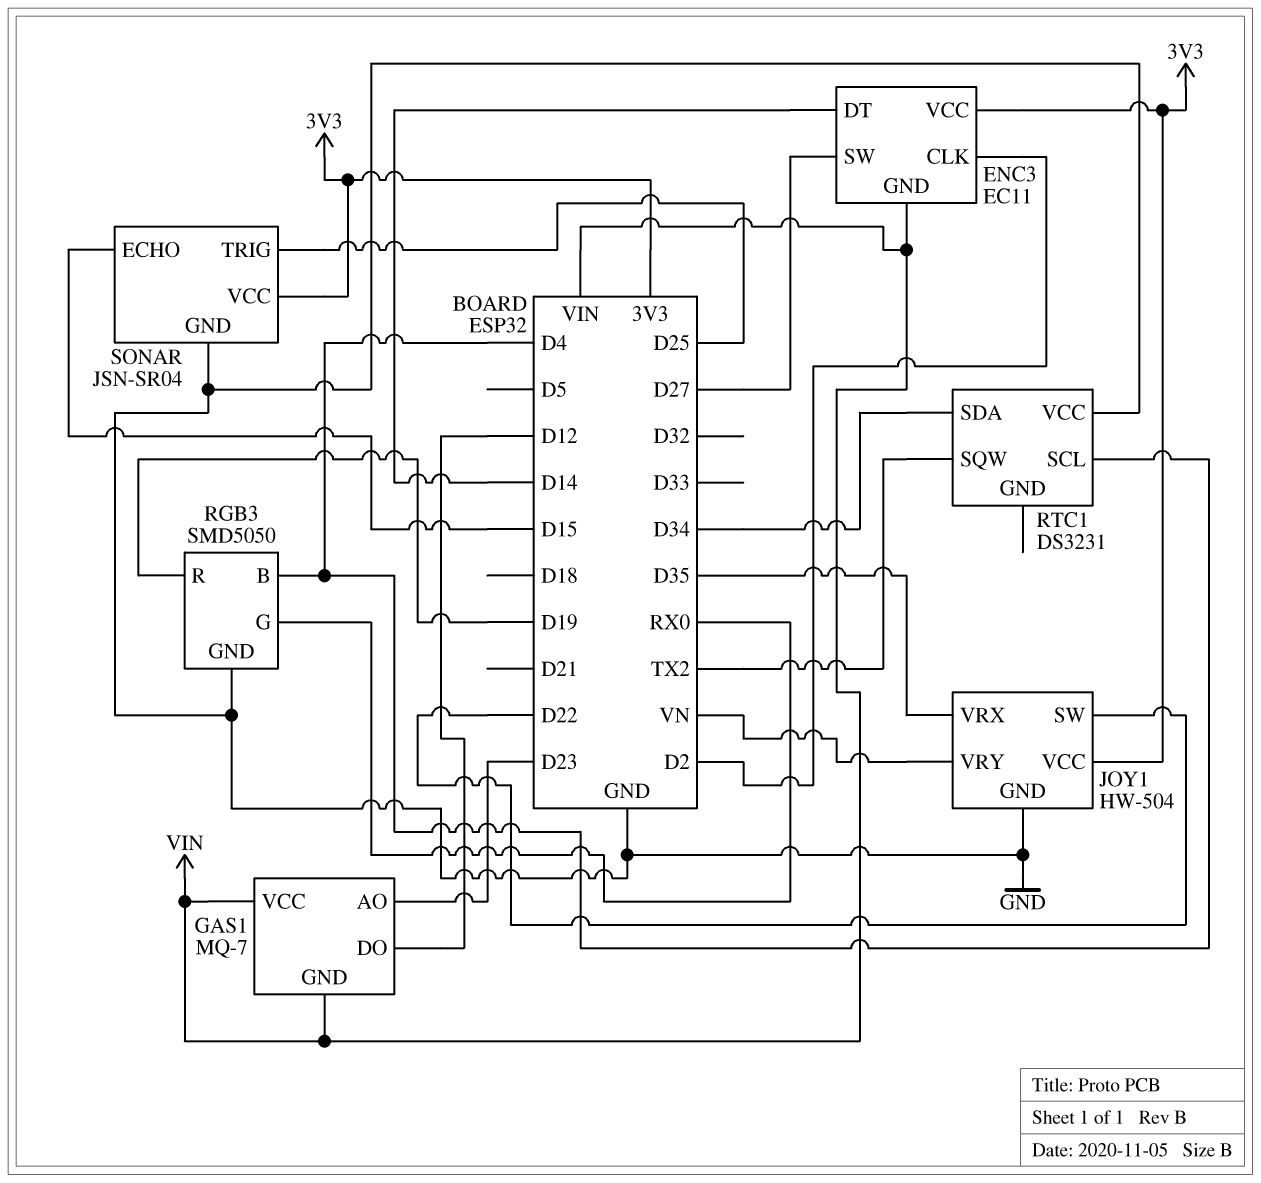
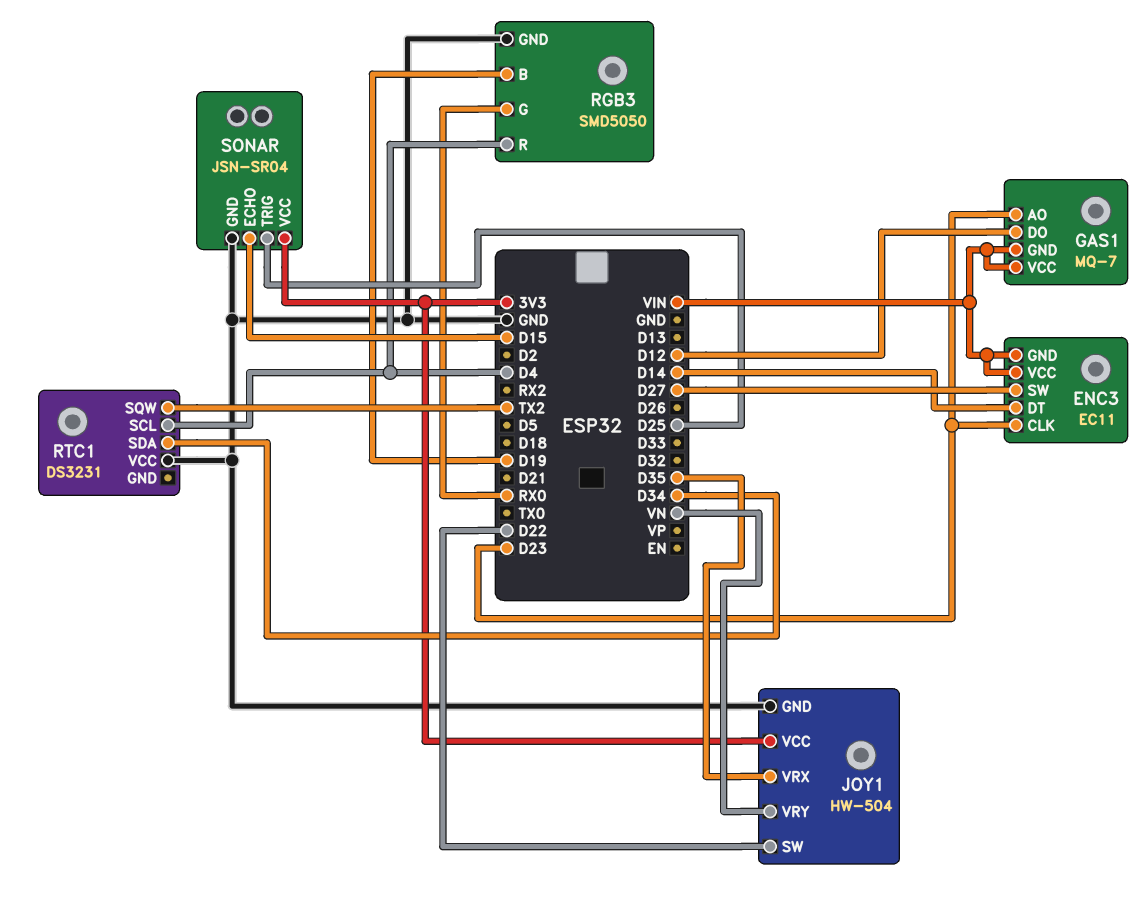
ENC3 pin CLK: D2 -> D23
ENC3 pin VCC: 3V3 -> VIN
RGB3 pin B: D4 -> D19
RGB3 pin R: D19 -> D4

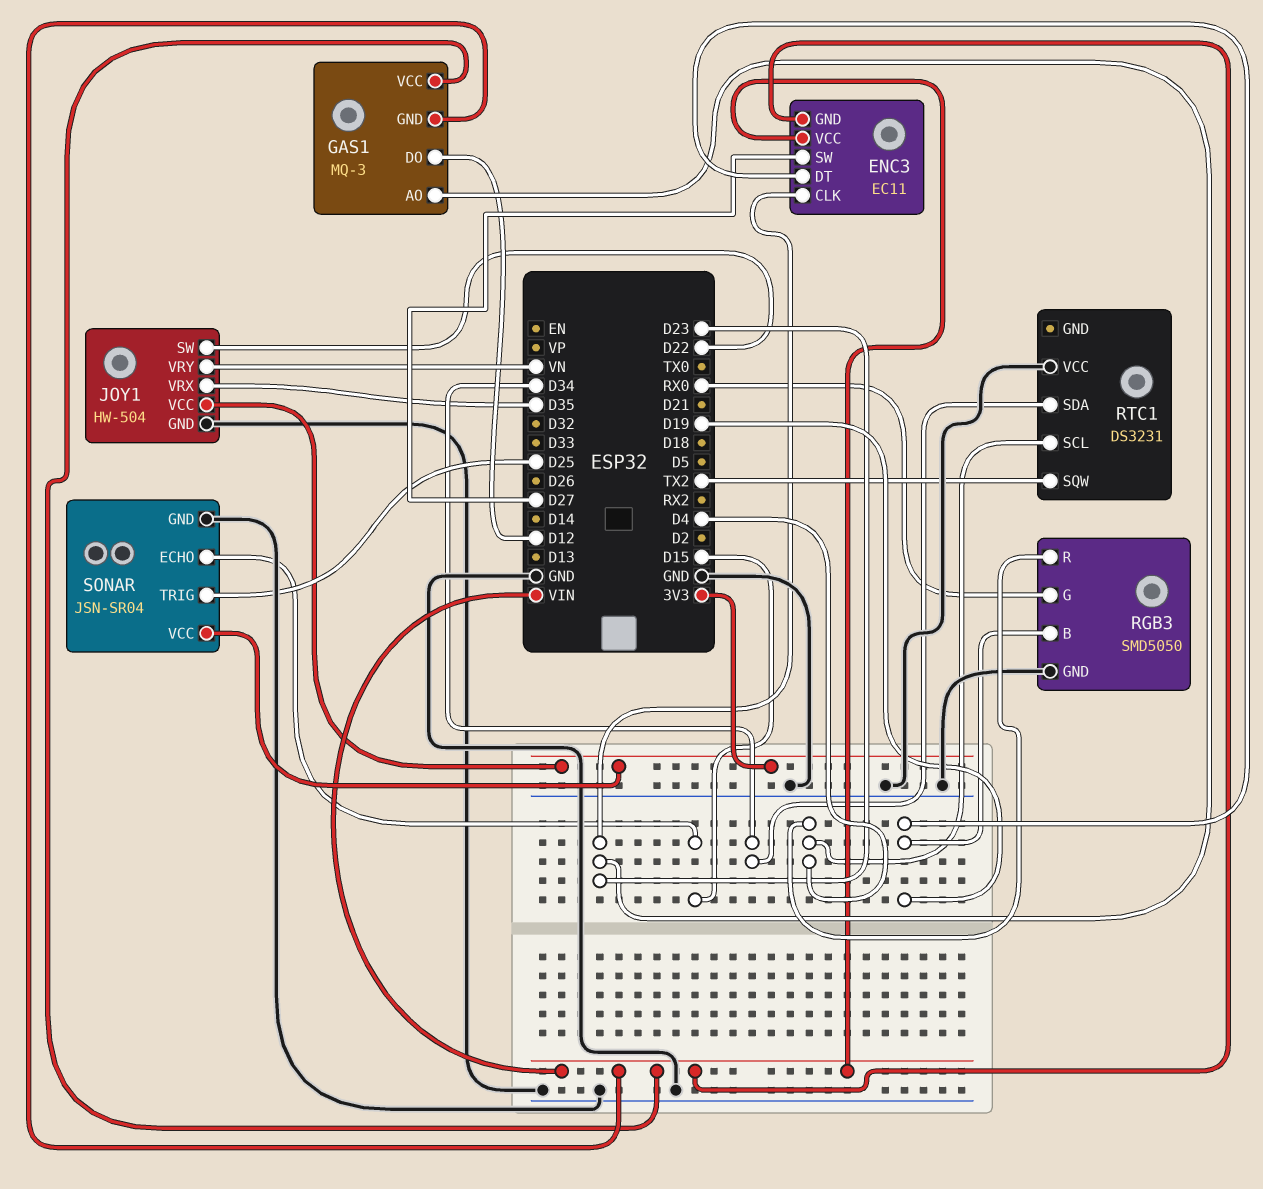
ENC3 pin DT: D14 -> D19
GAS1: MQ-7 -> MQ-3

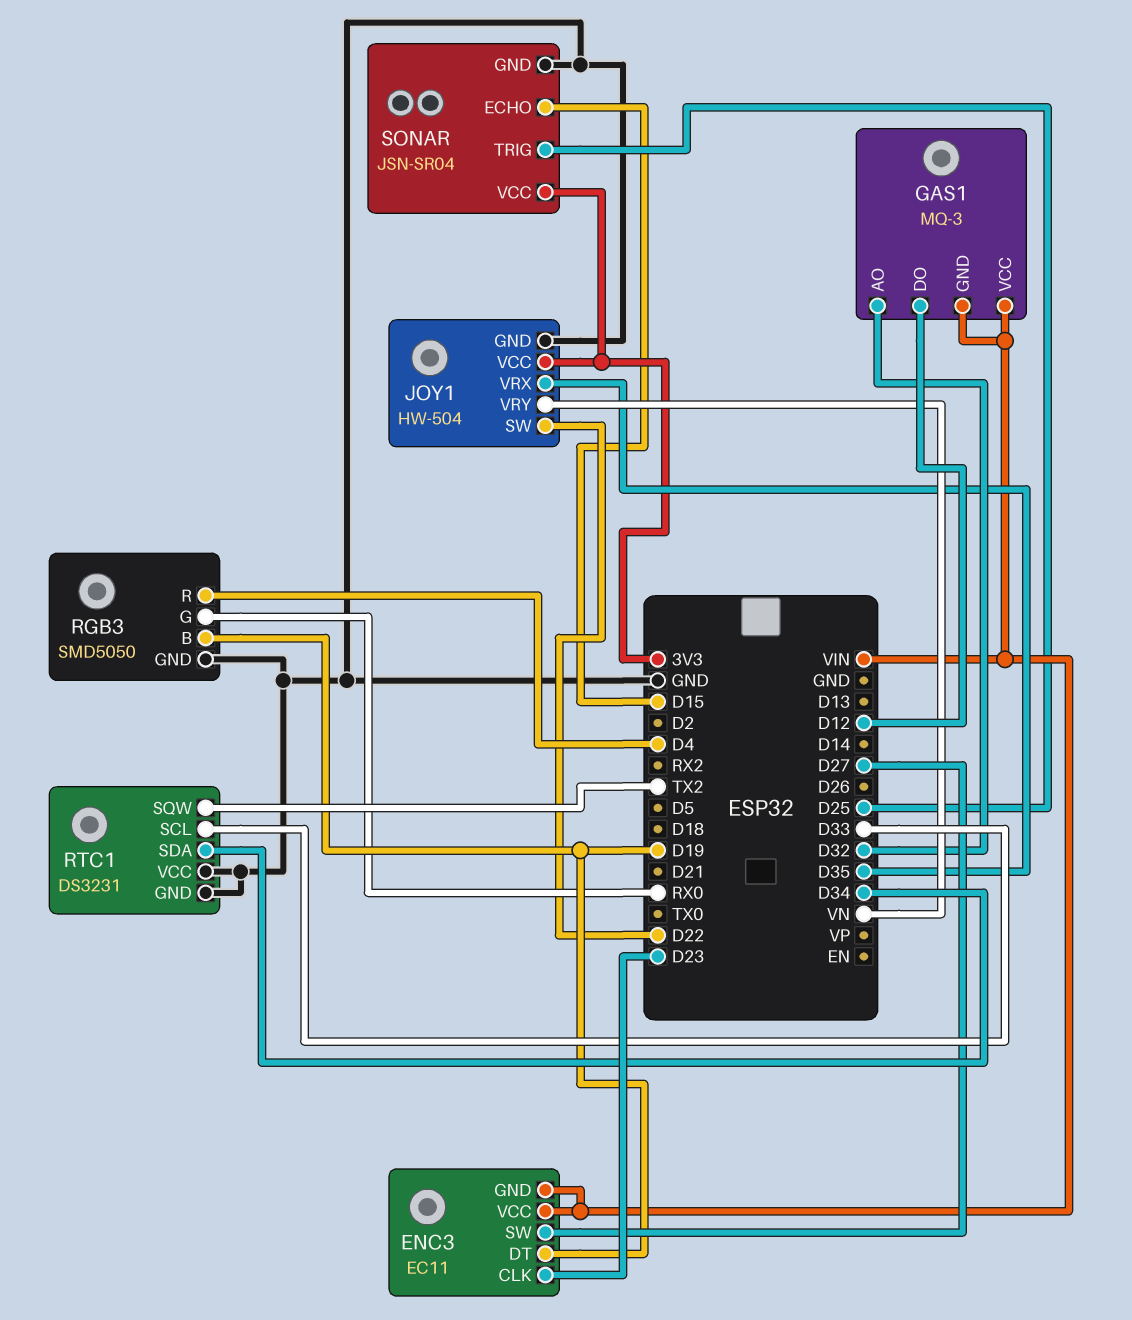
GAS1 pin AO: D23 -> D32
RTC1 pin GND: none -> GND
RTC1 pin SCL: D4 -> D33

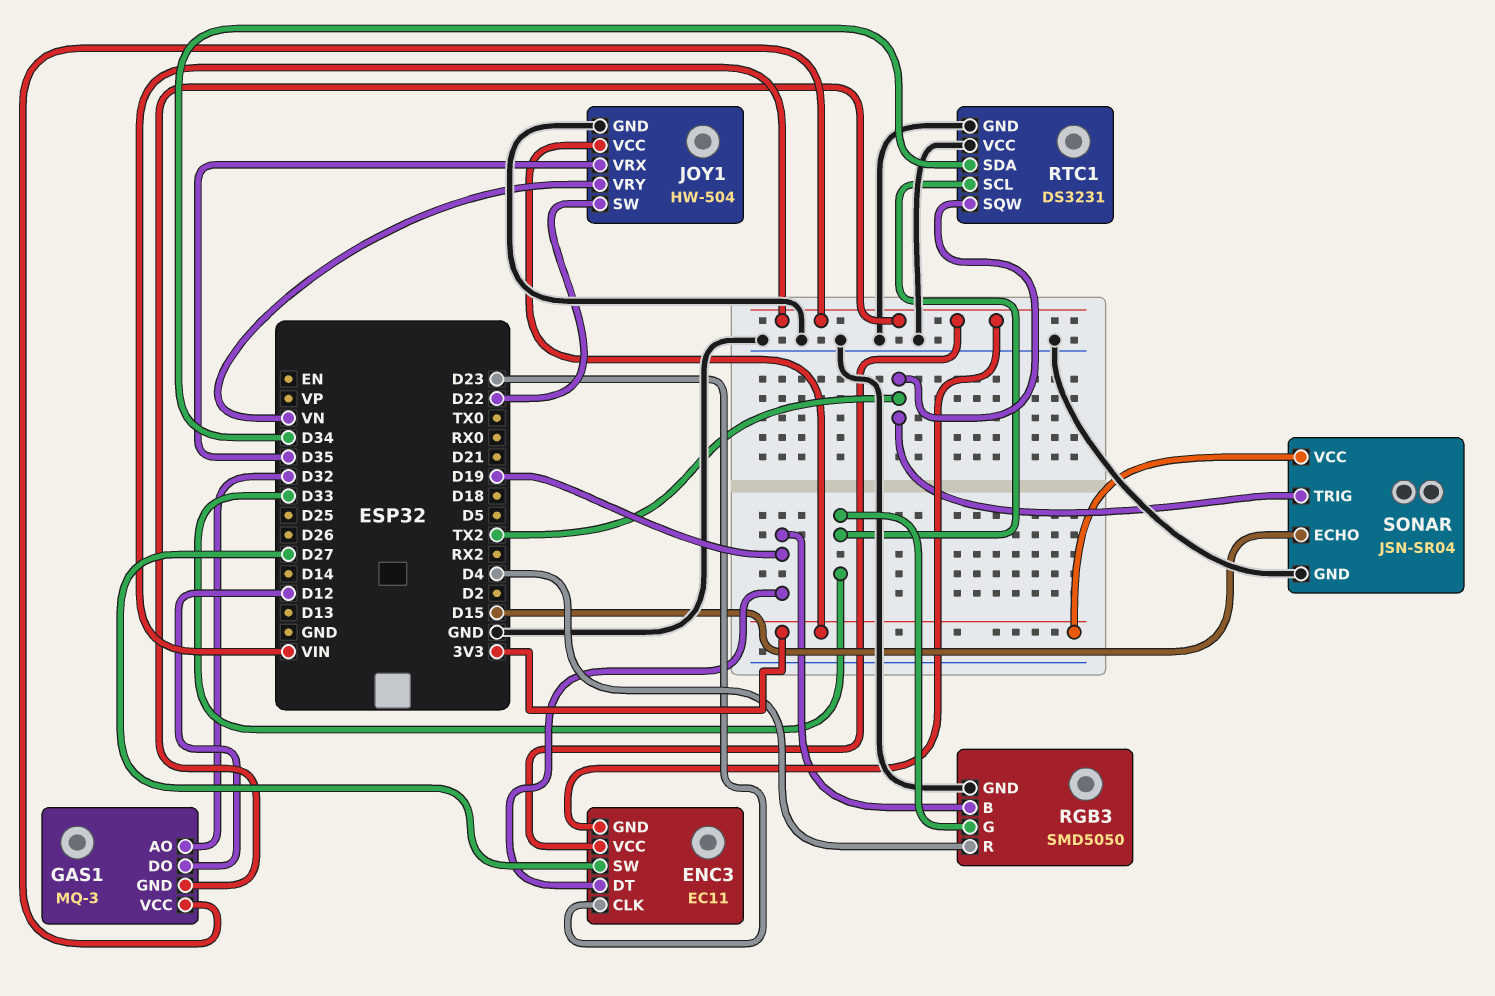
RGB3 pin G: RX0 -> D33
SONAR pin TRIG: D25 -> TX2

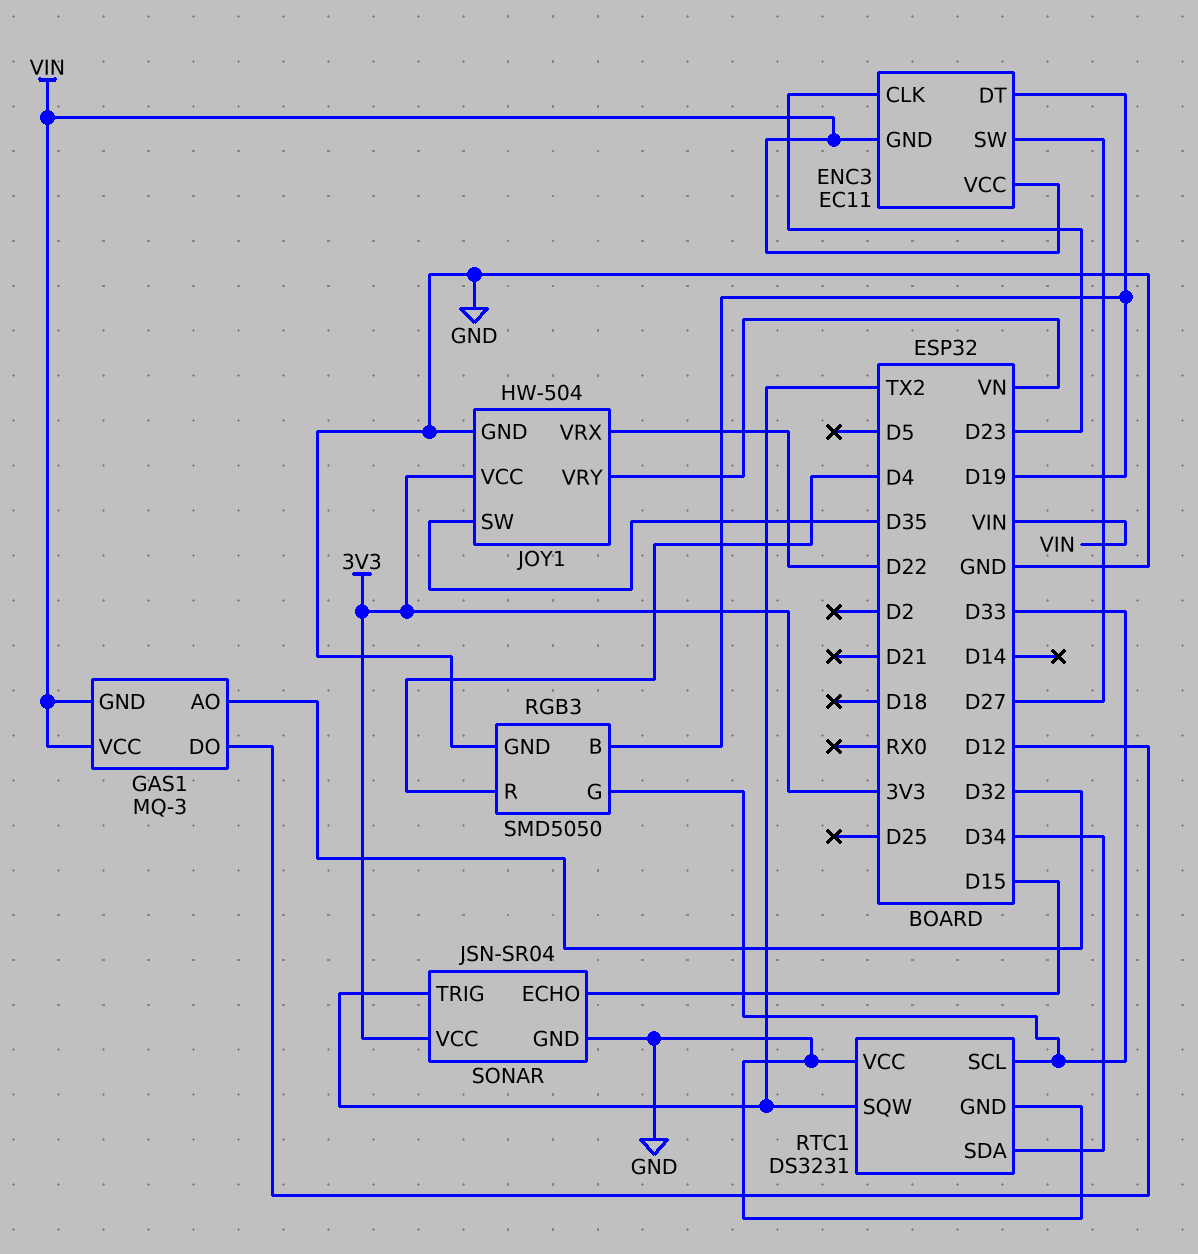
JOY1 pin SW: D22 -> D35
JOY1 pin VRX: D35 -> D22

